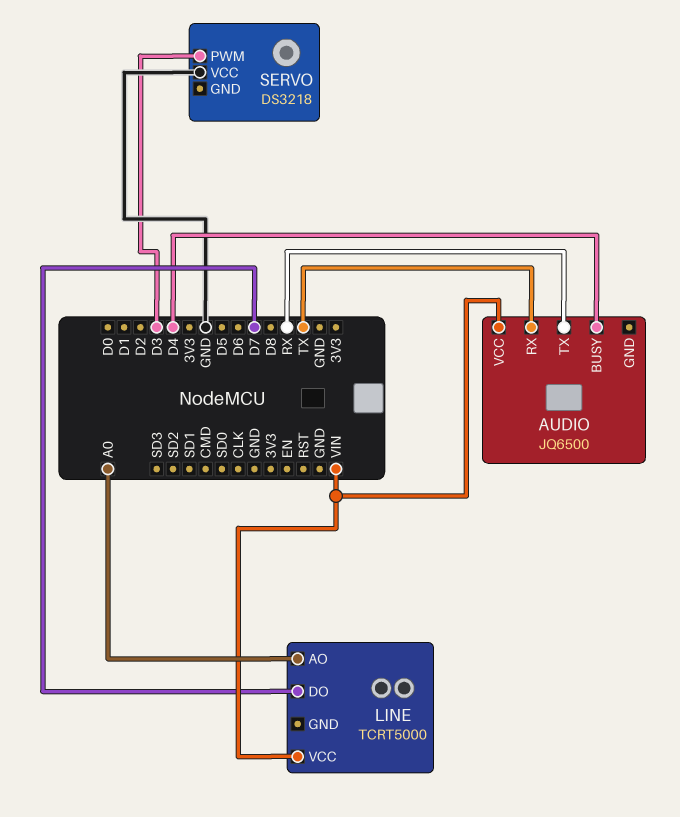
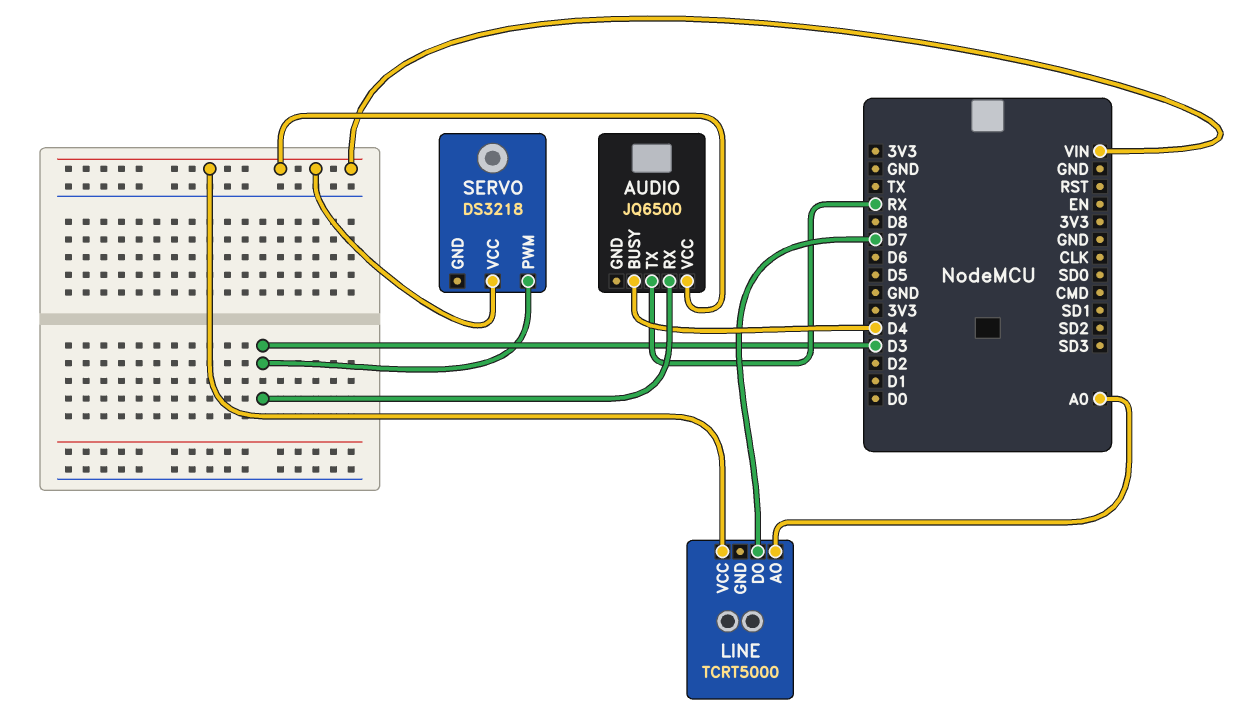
AUDIO pin RX: TX -> D3
SERVO pin VCC: GND -> VIN

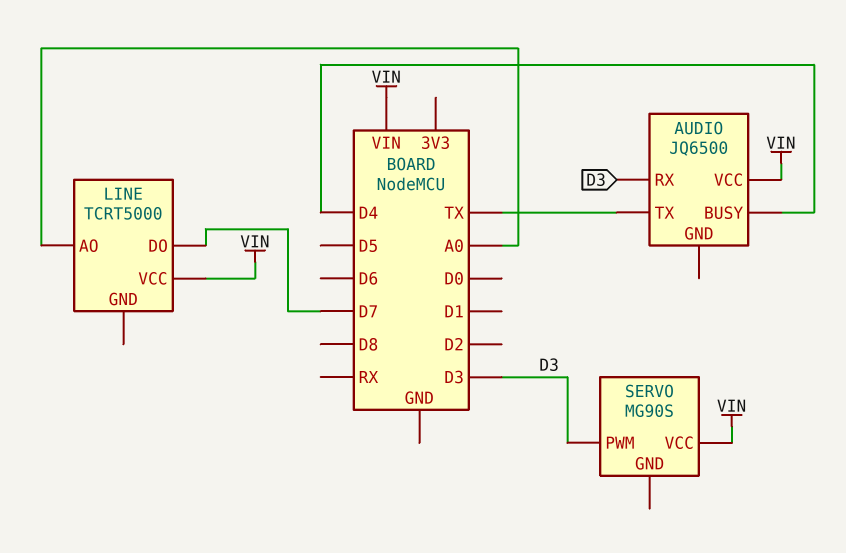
AUDIO pin TX: RX -> TX
SERVO: DS3218 -> MG90S

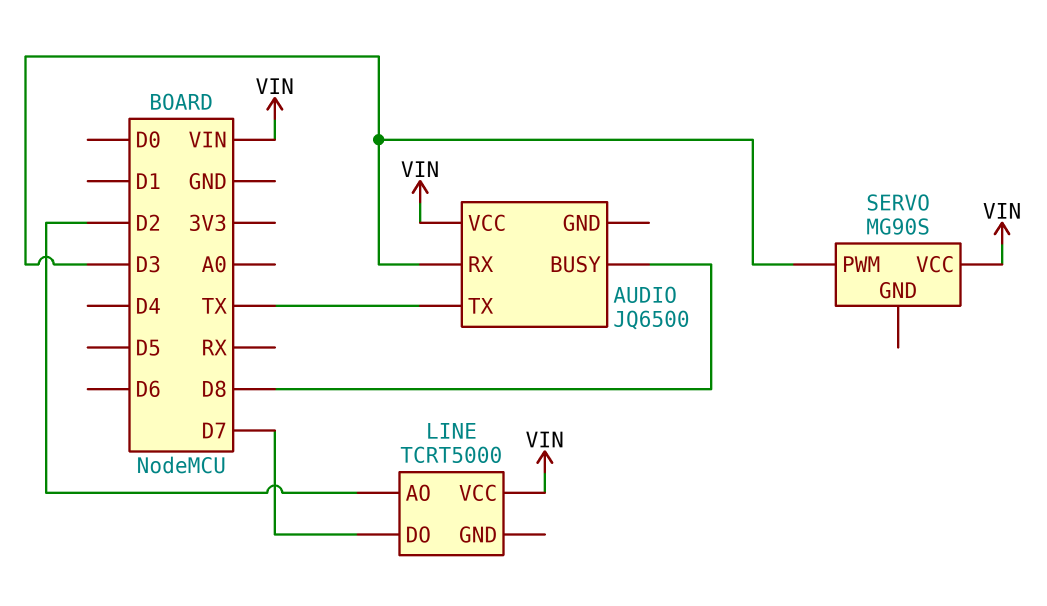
AUDIO pin BUSY: D4 -> D8
LINE pin AO: A0 -> D2

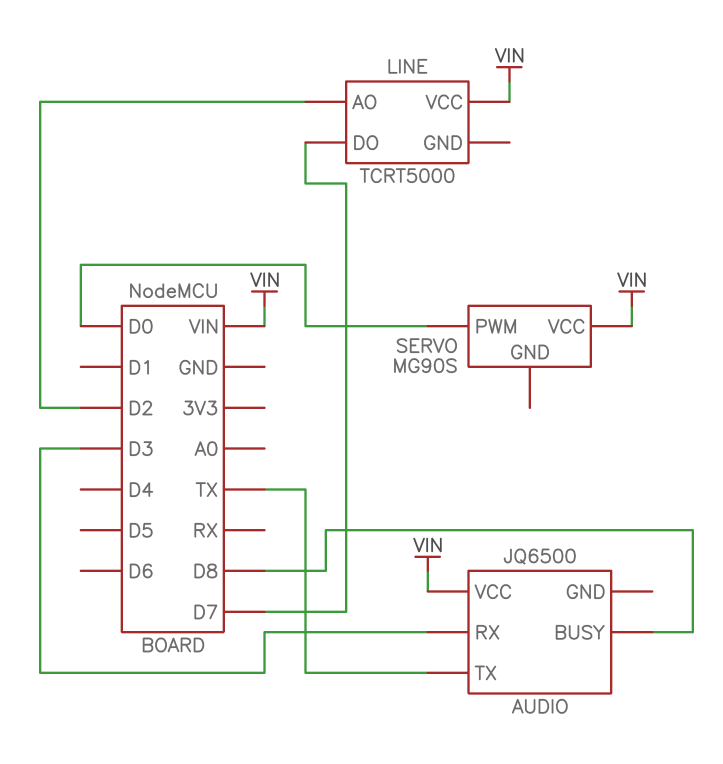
SERVO pin PWM: D3 -> D0

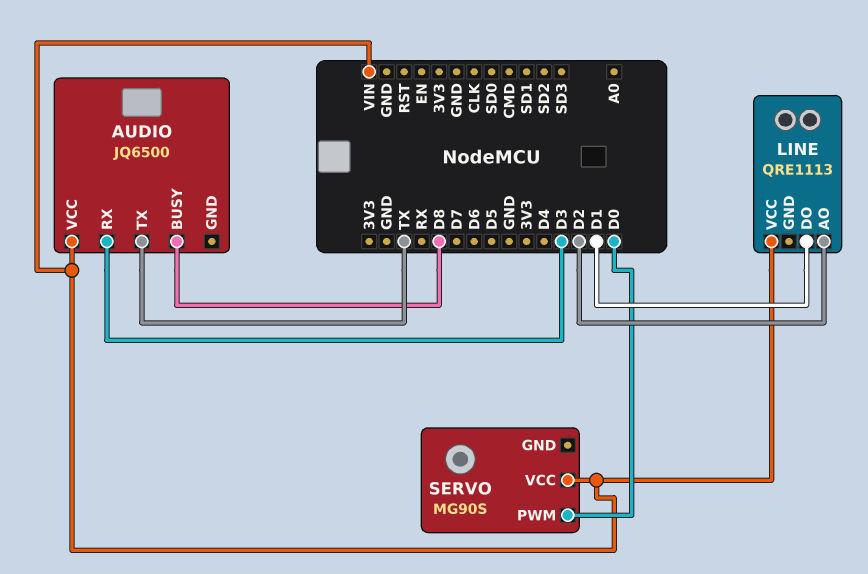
LINE: TCRT5000 -> QRE1113
LINE pin DO: D7 -> D1

